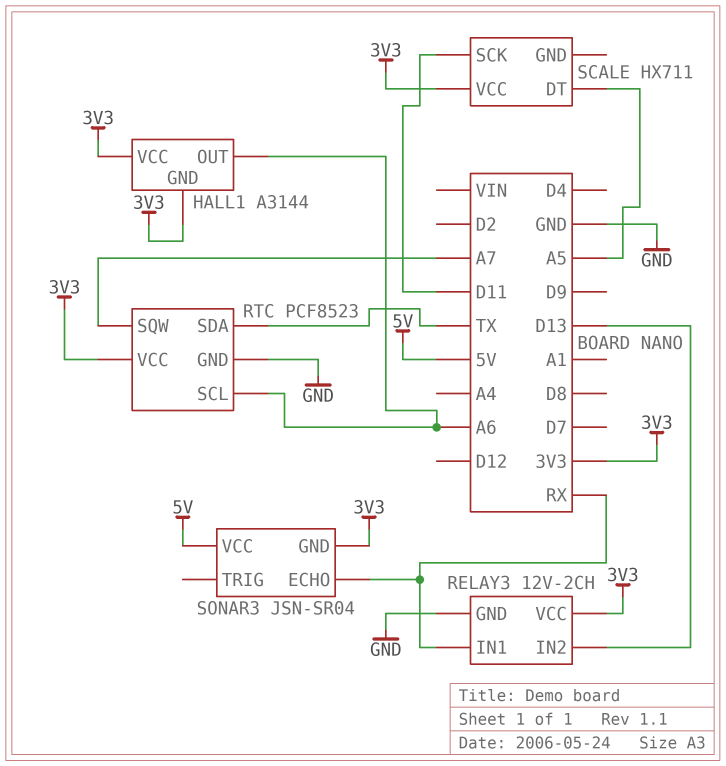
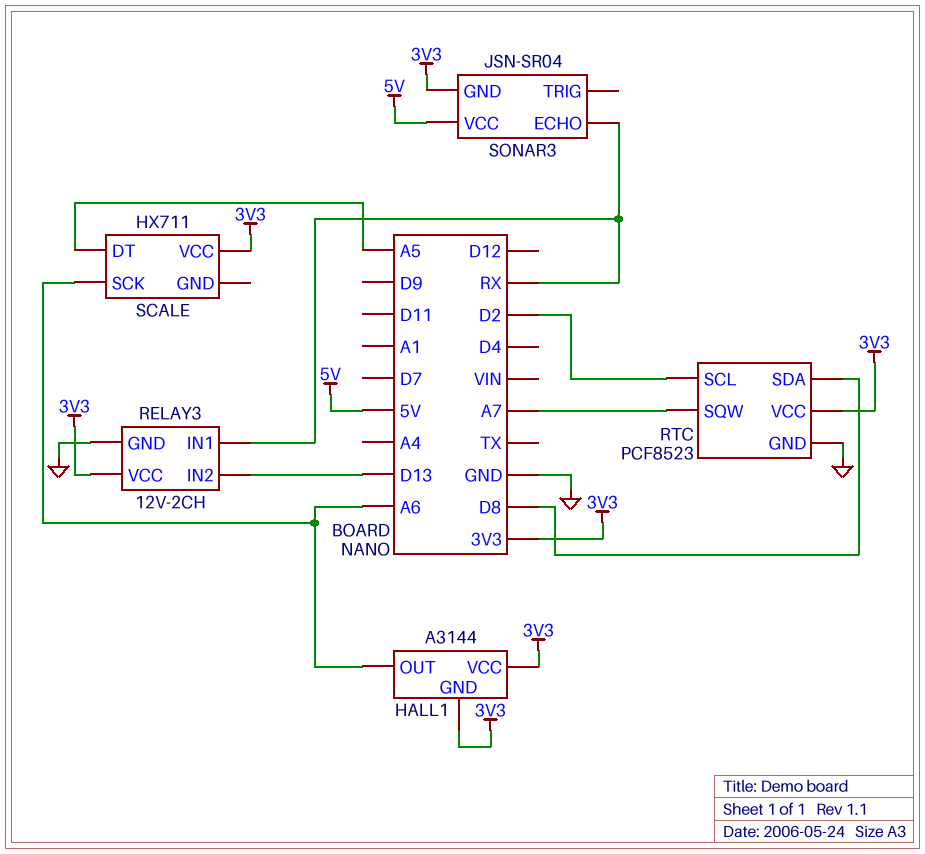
RTC pin SCL: A6 -> D2
RTC pin SDA: TX -> D8
SCALE pin SCK: D11 -> A6

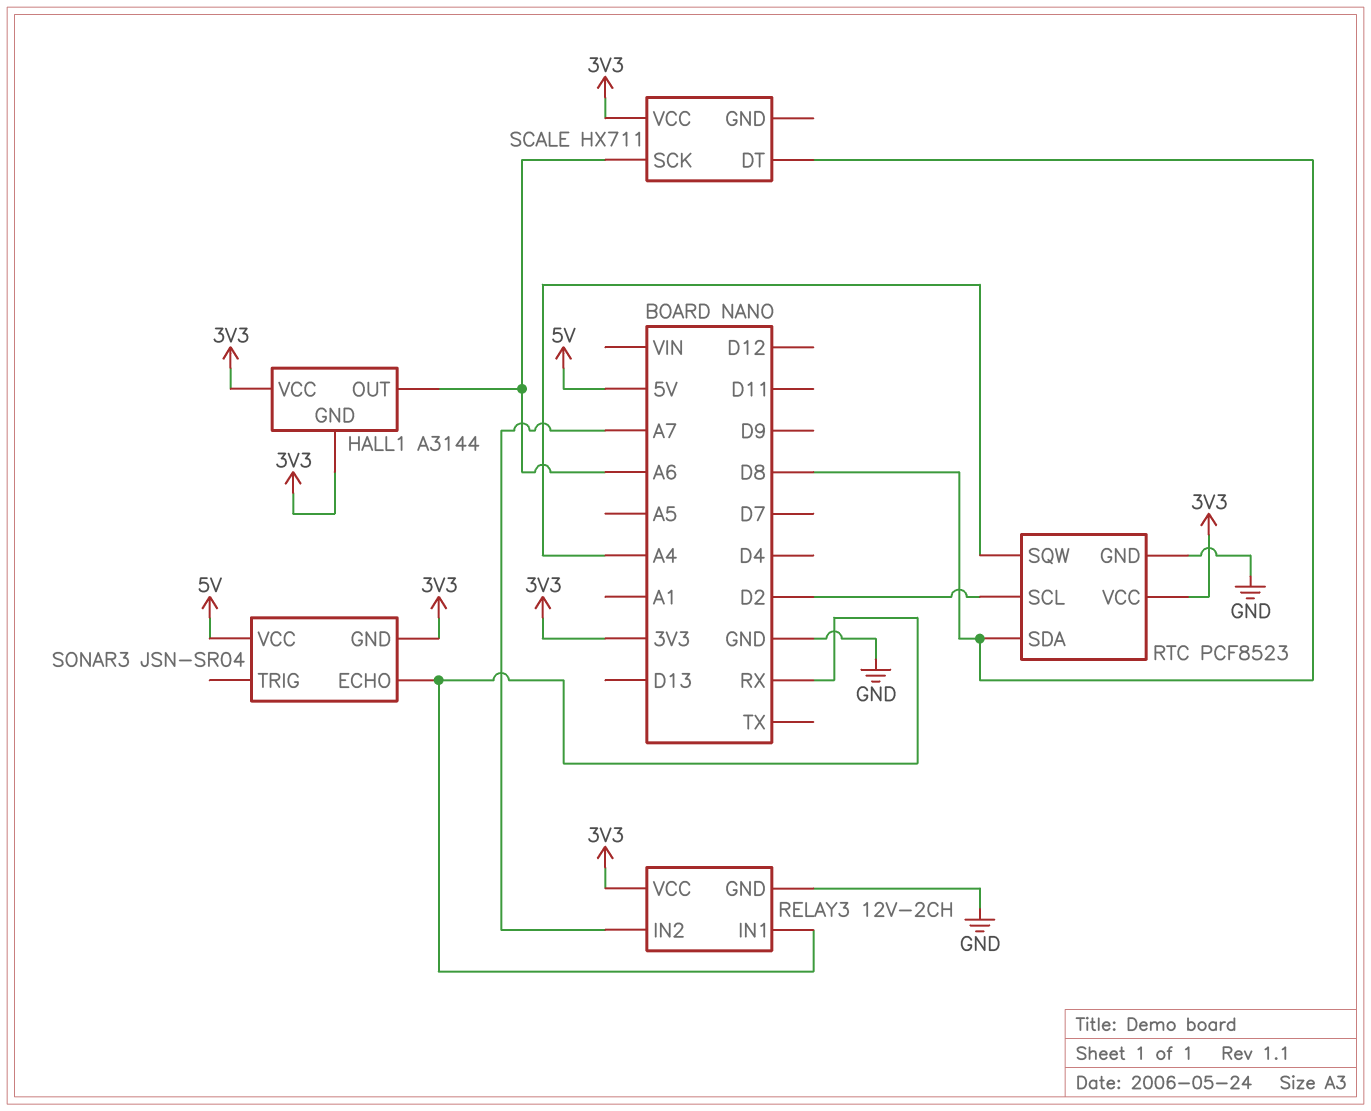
RELAY3 pin IN2: D13 -> A7
RTC pin SQW: A7 -> A4
SCALE pin DT: A5 -> D8

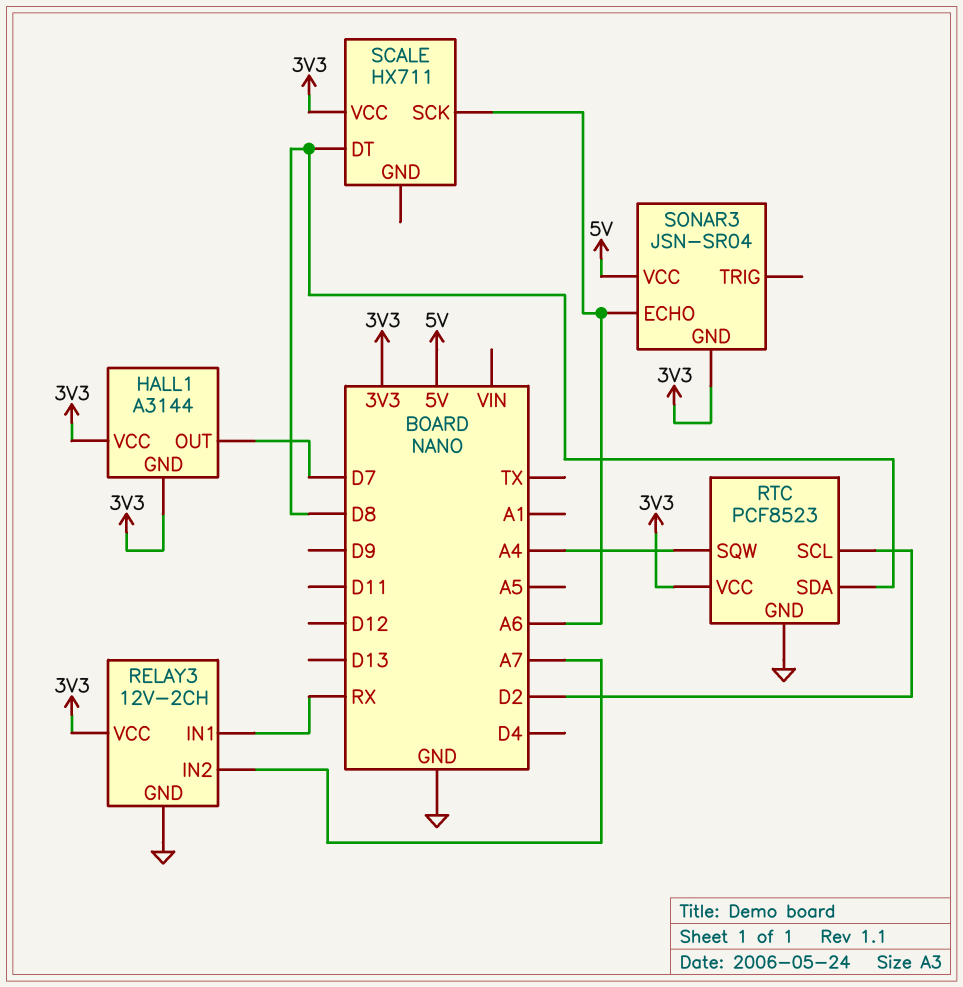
HALL1 pin OUT: A6 -> D7
SONAR3 pin ECHO: RX -> A6

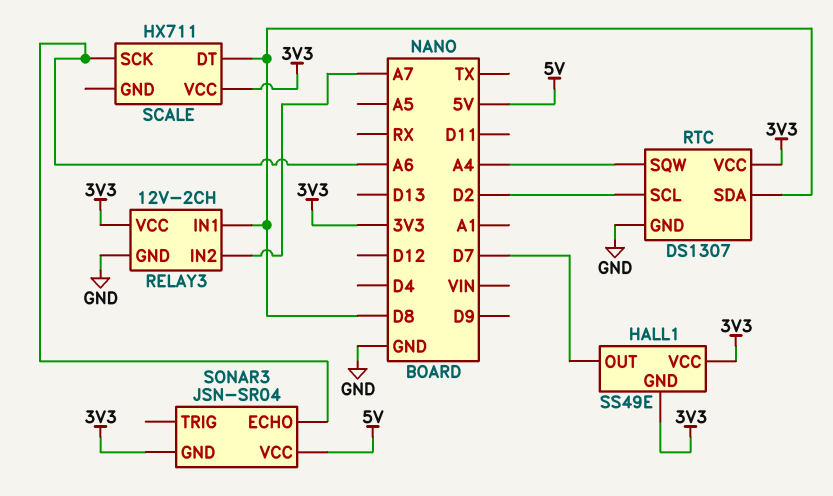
HALL1: A3144 -> SS49E
RELAY3 pin IN1: RX -> D8
RTC: PCF8523 -> DS1307

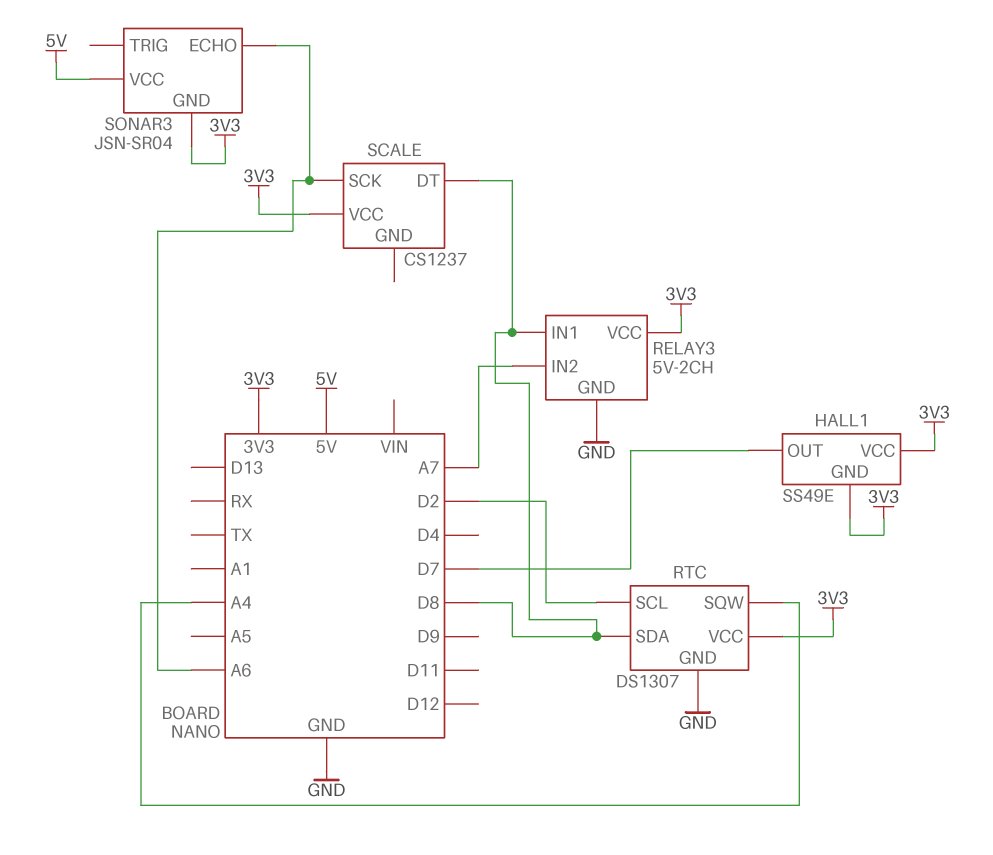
RELAY3: 12V-2CH -> 5V-2CH
SCALE: HX711 -> CS1237

